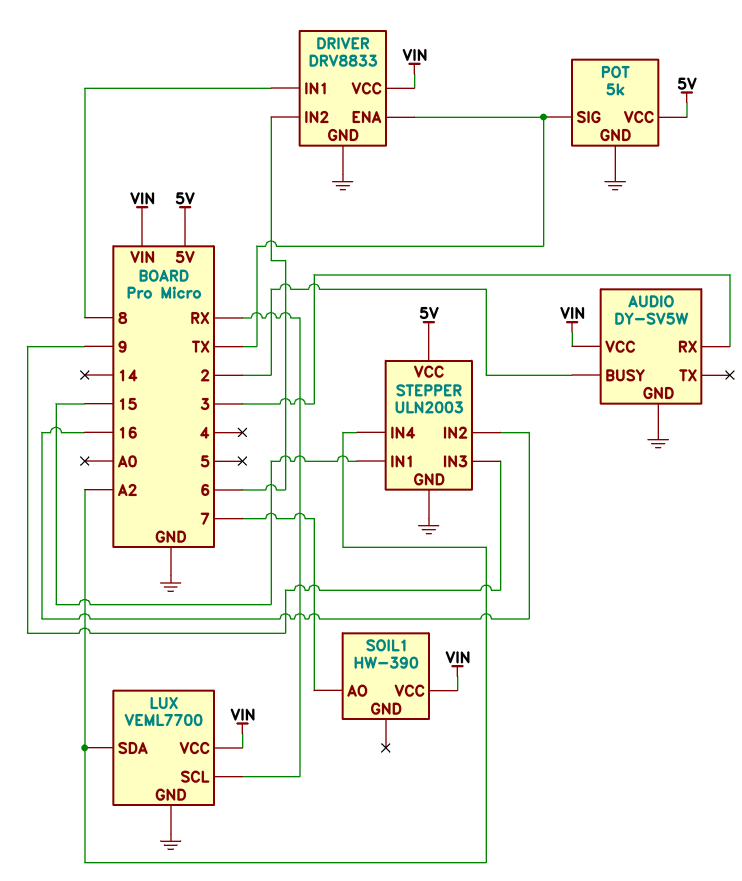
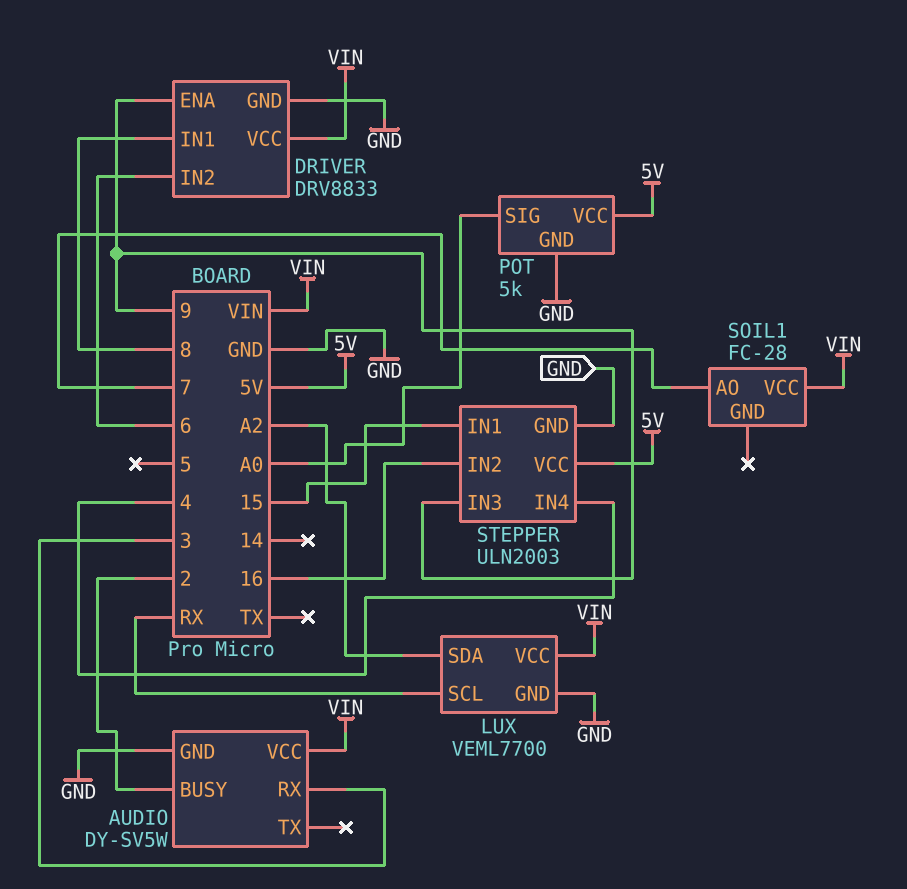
DRIVER pin ENA: TX -> 9
POT pin SIG: TX -> A0
SOIL1: HW-390 -> FC-28
STEPPER pin IN4: A2 -> 4

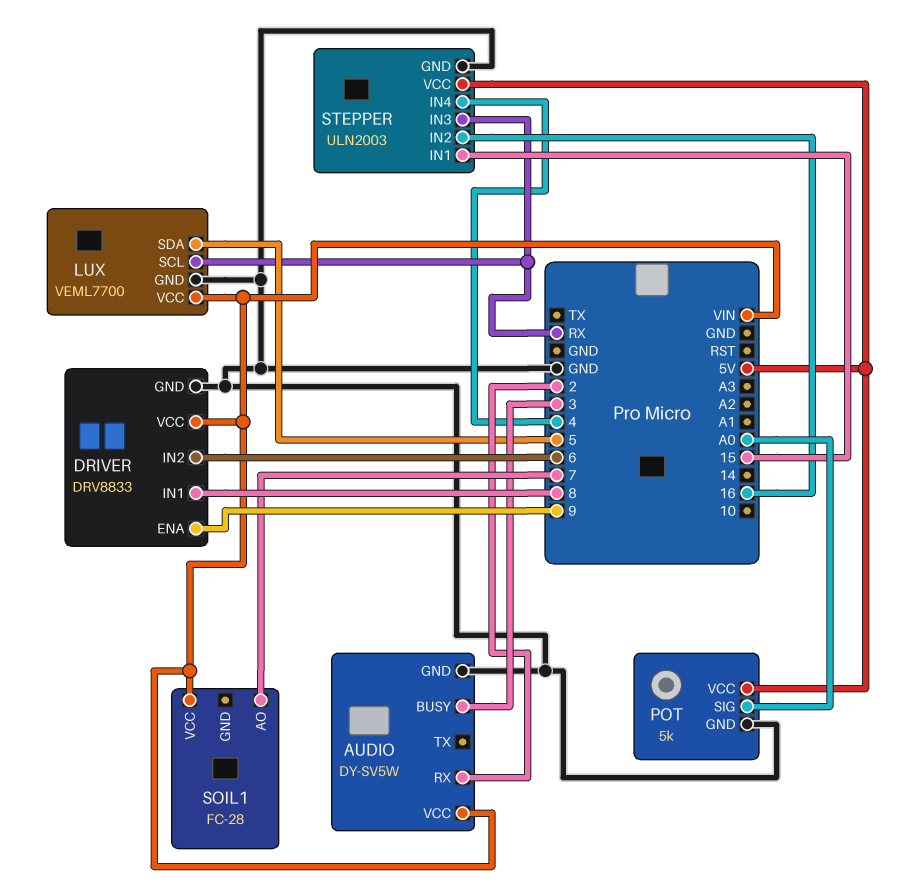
AUDIO pin BUSY: 2 -> 3
AUDIO pin RX: 3 -> 2
LUX pin SDA: A2 -> 5
STEPPER pin IN3: 9 -> RX

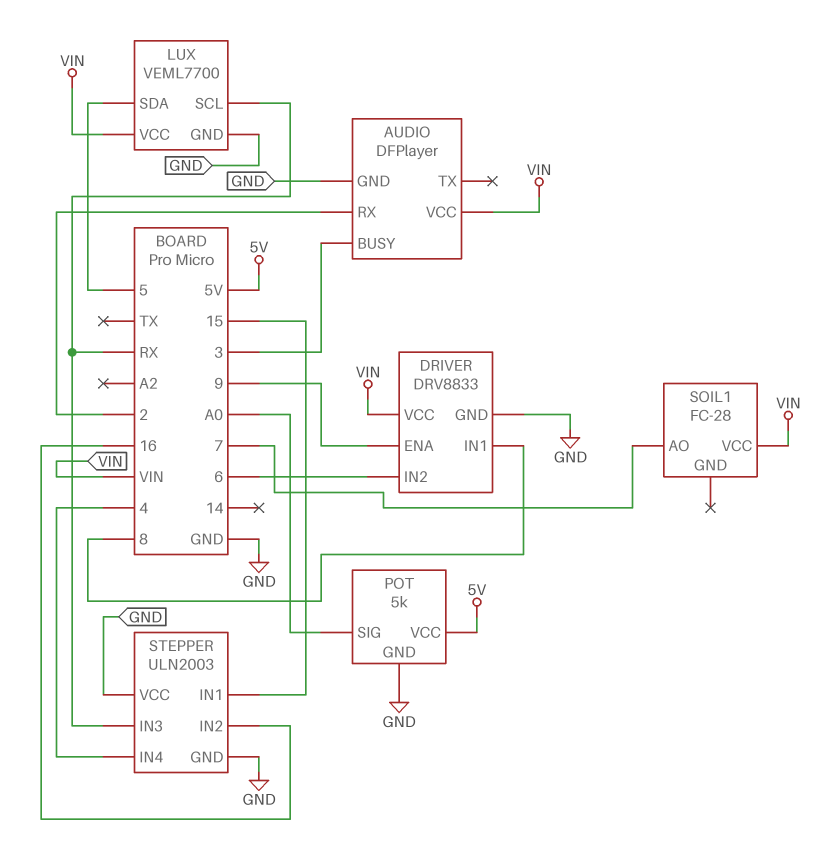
AUDIO: DY-SV5W -> DFPlayer
STEPPER pin VCC: 5V -> GND

